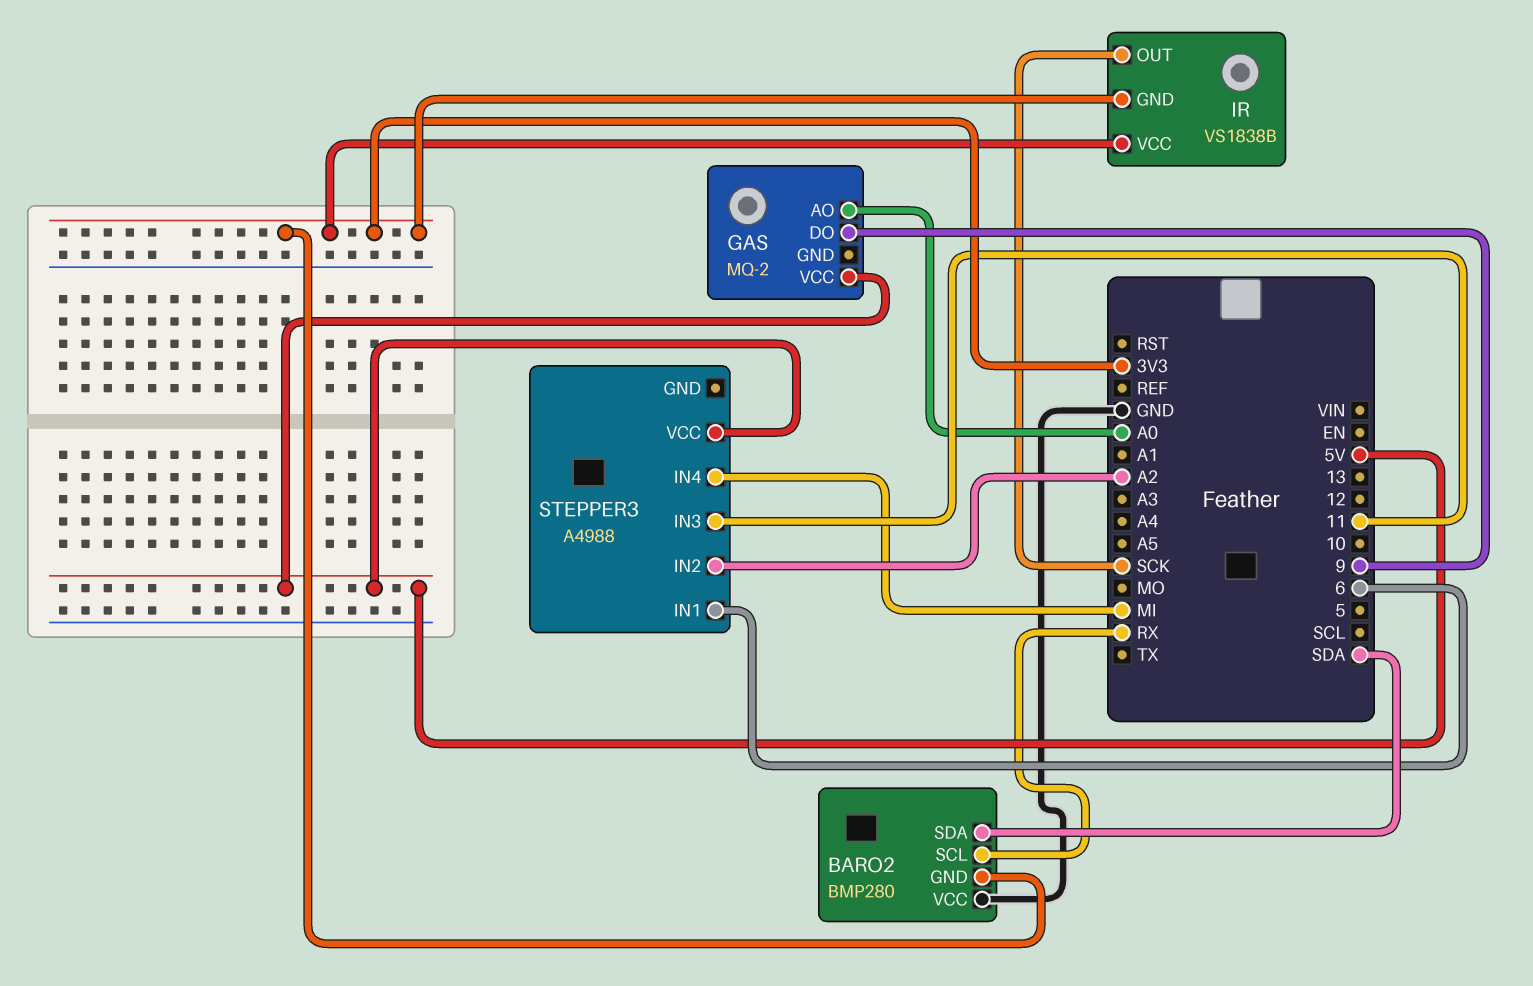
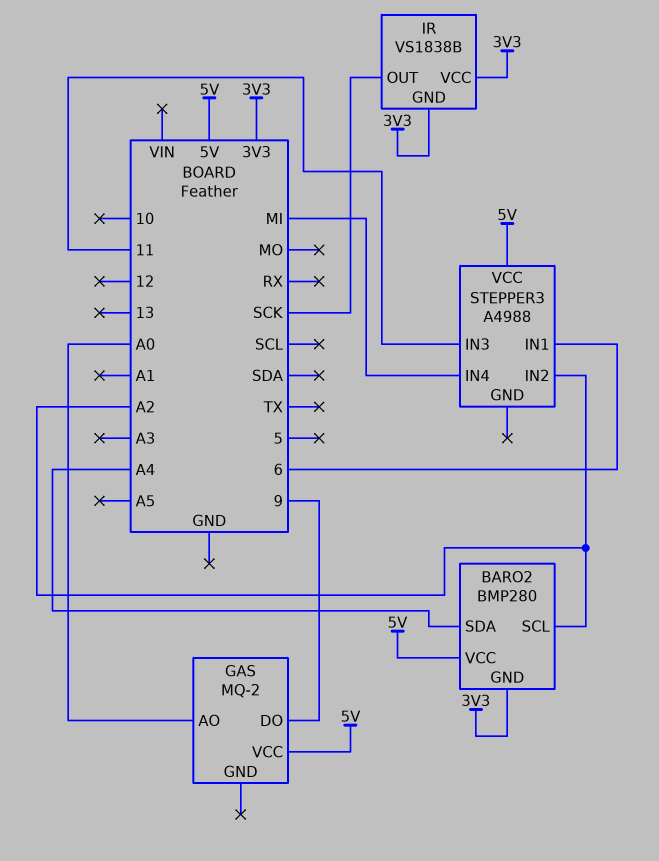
BARO2 pin SCL: RX -> A2
BARO2 pin SDA: SDA -> A4
BARO2 pin VCC: GND -> 5V

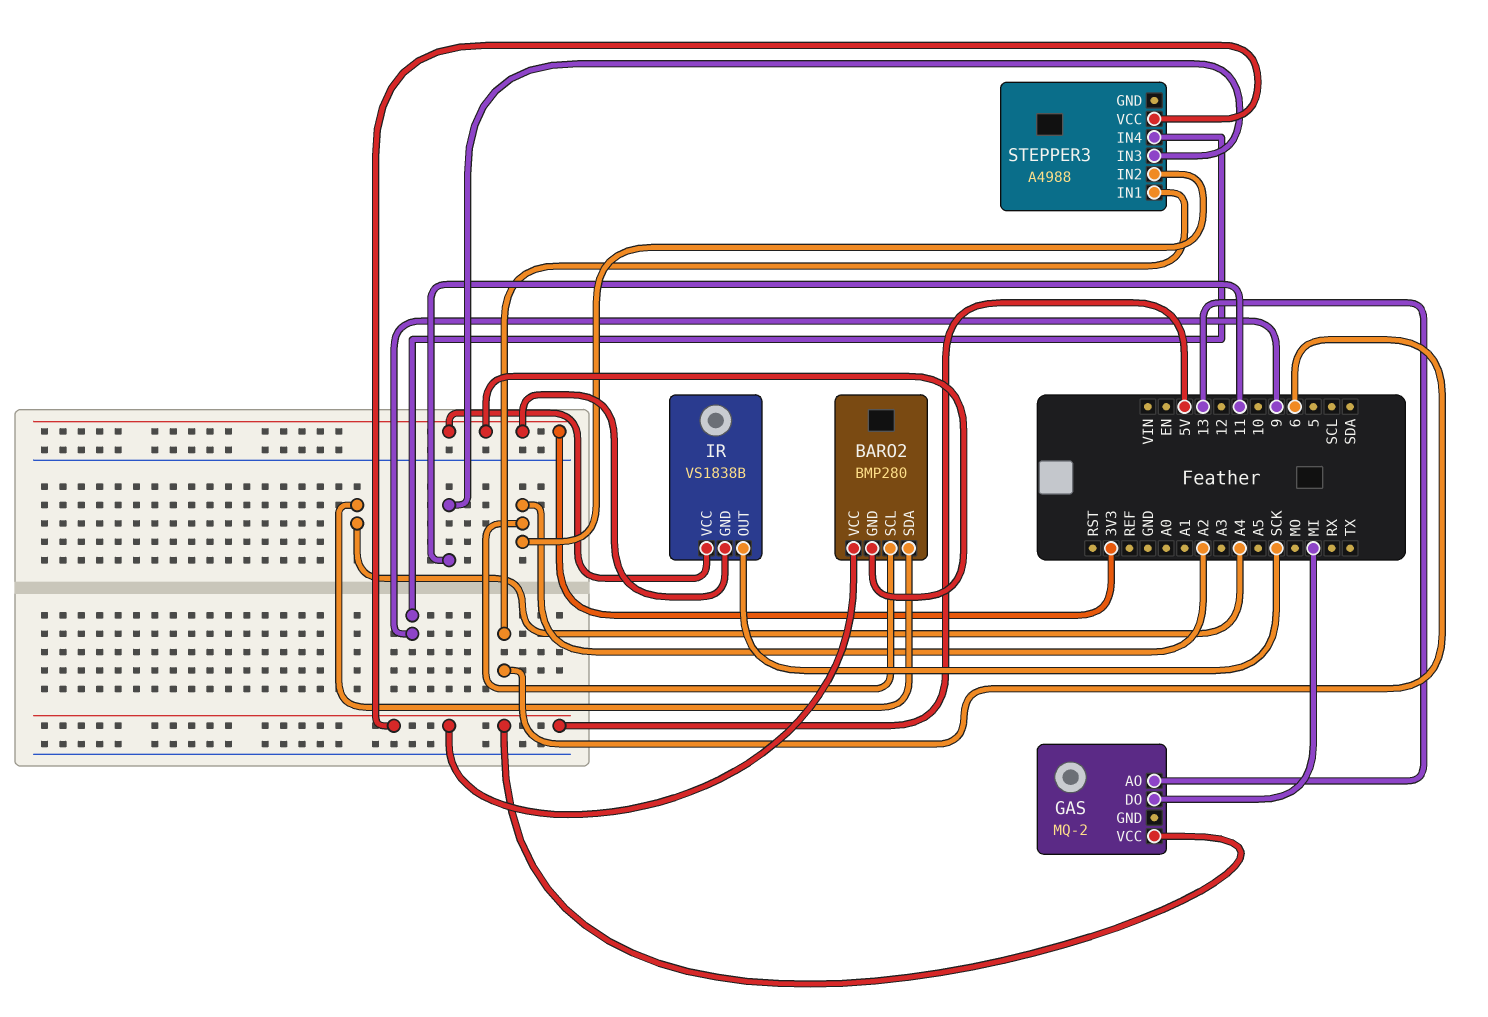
GAS pin AO: A0 -> 13
GAS pin DO: 9 -> MI
STEPPER3 pin IN4: MI -> 9

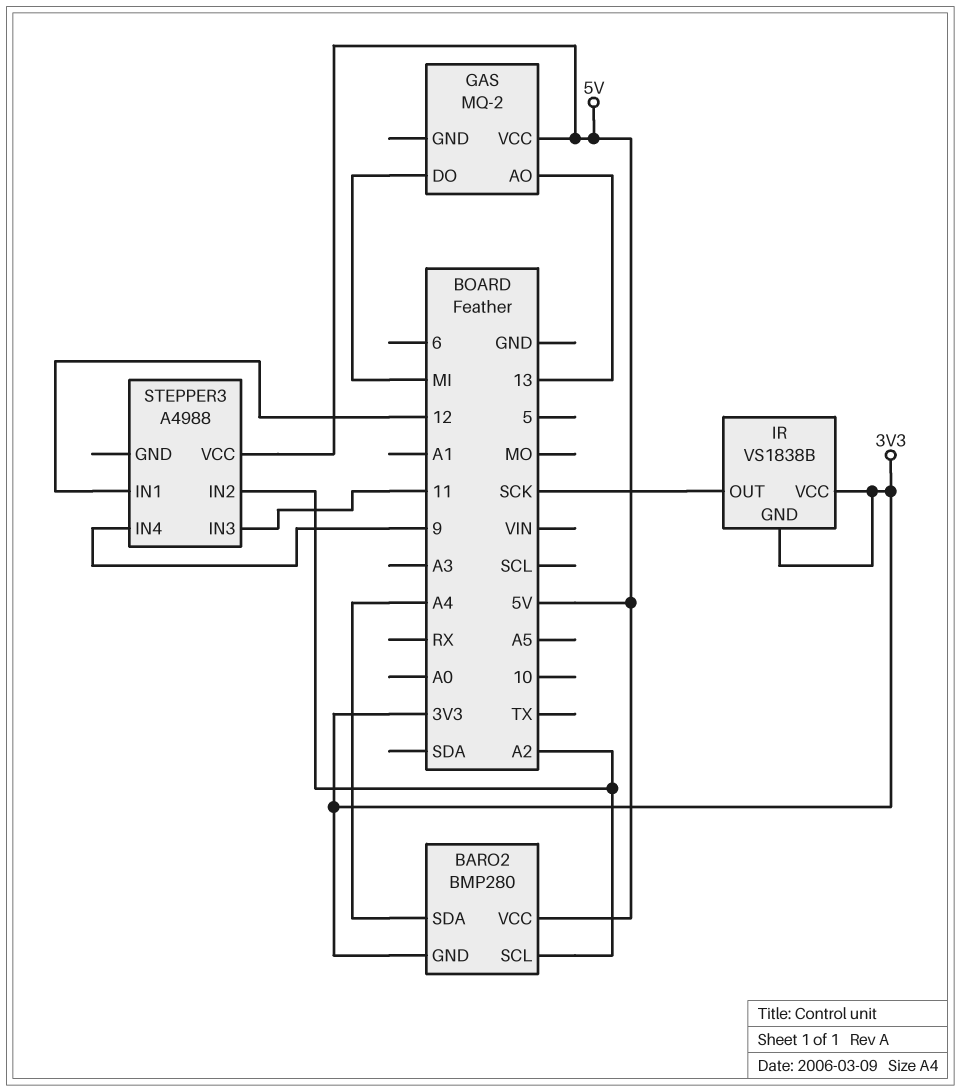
STEPPER3 pin IN1: 6 -> 12

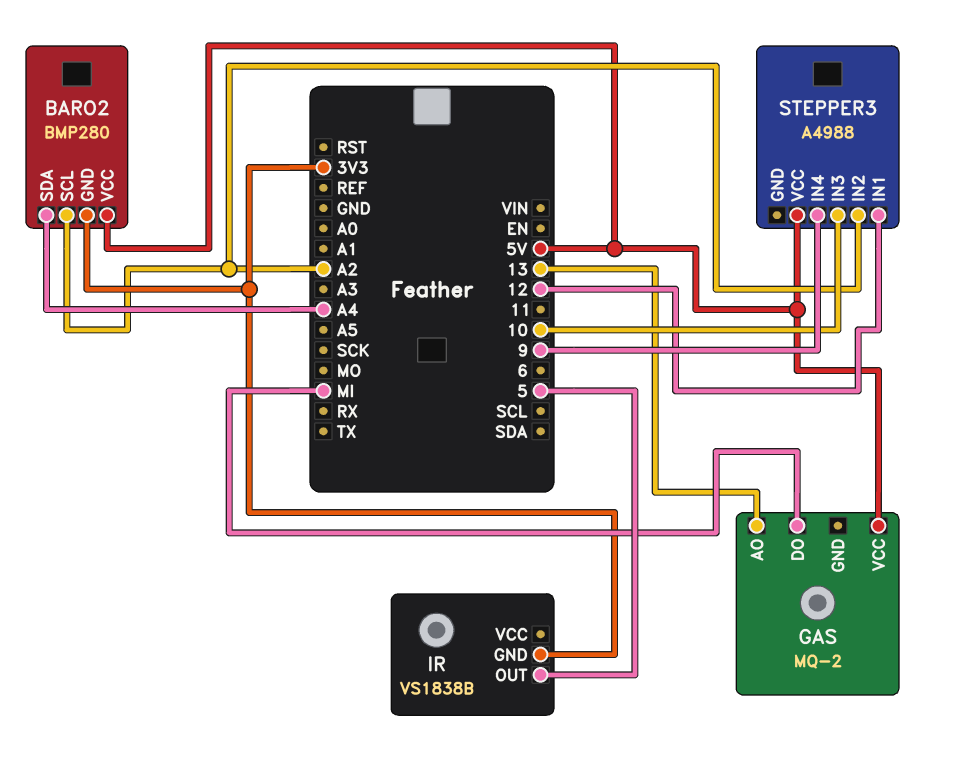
IR pin OUT: SCK -> 5
IR pin VCC: 3V3 -> none
STEPPER3 pin IN3: 11 -> 10

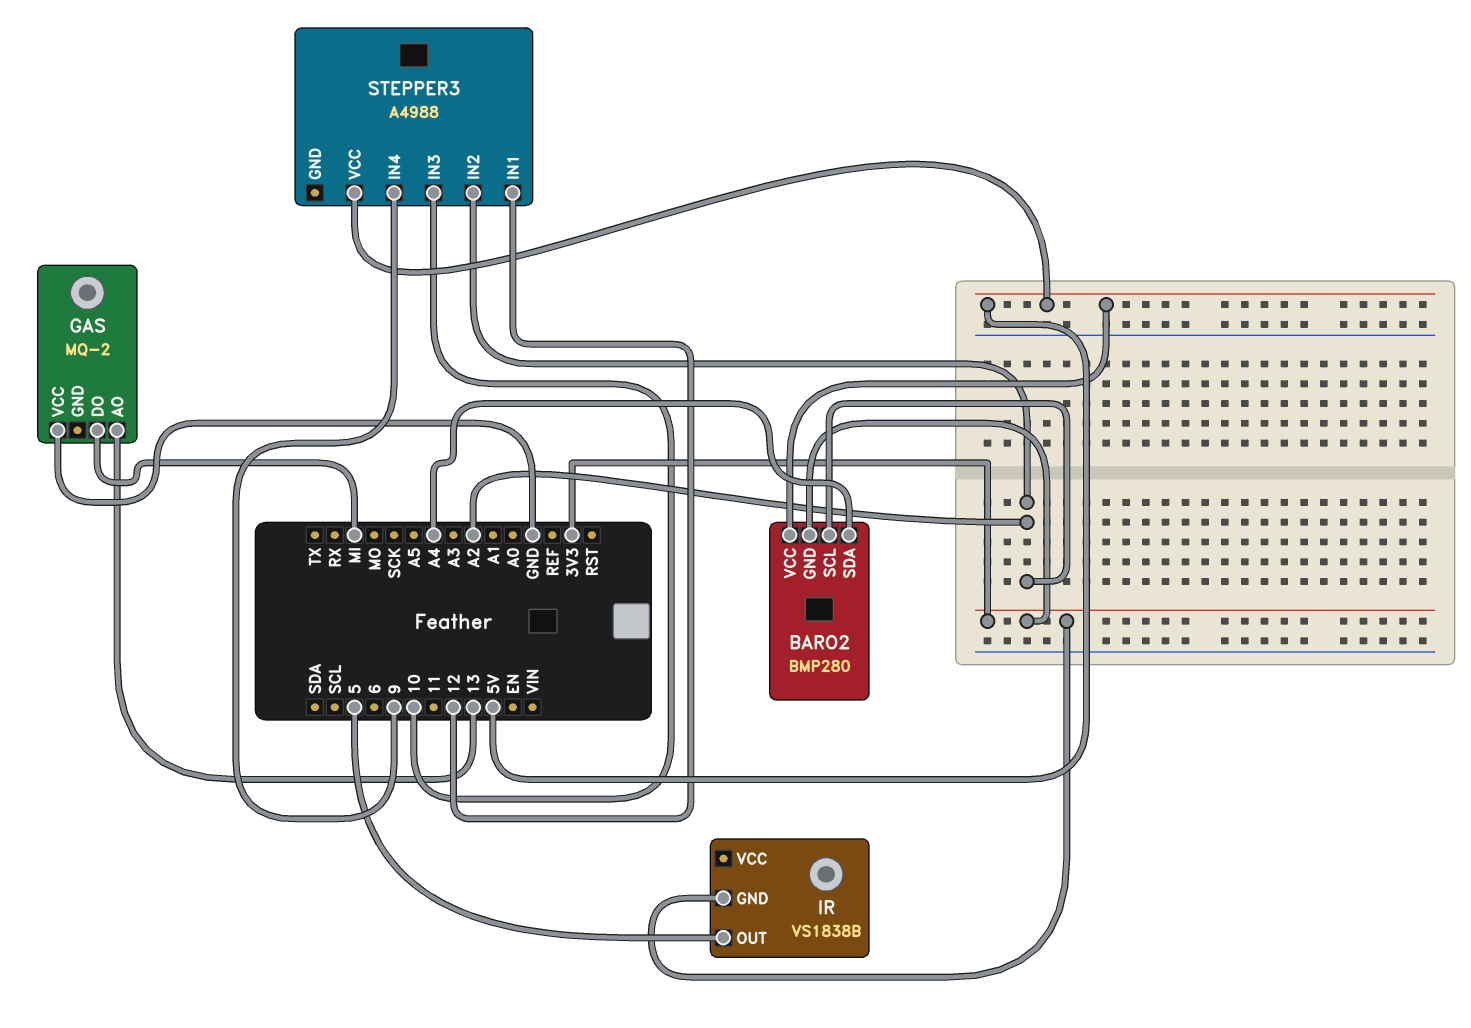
GAS pin VCC: 5V -> GND

